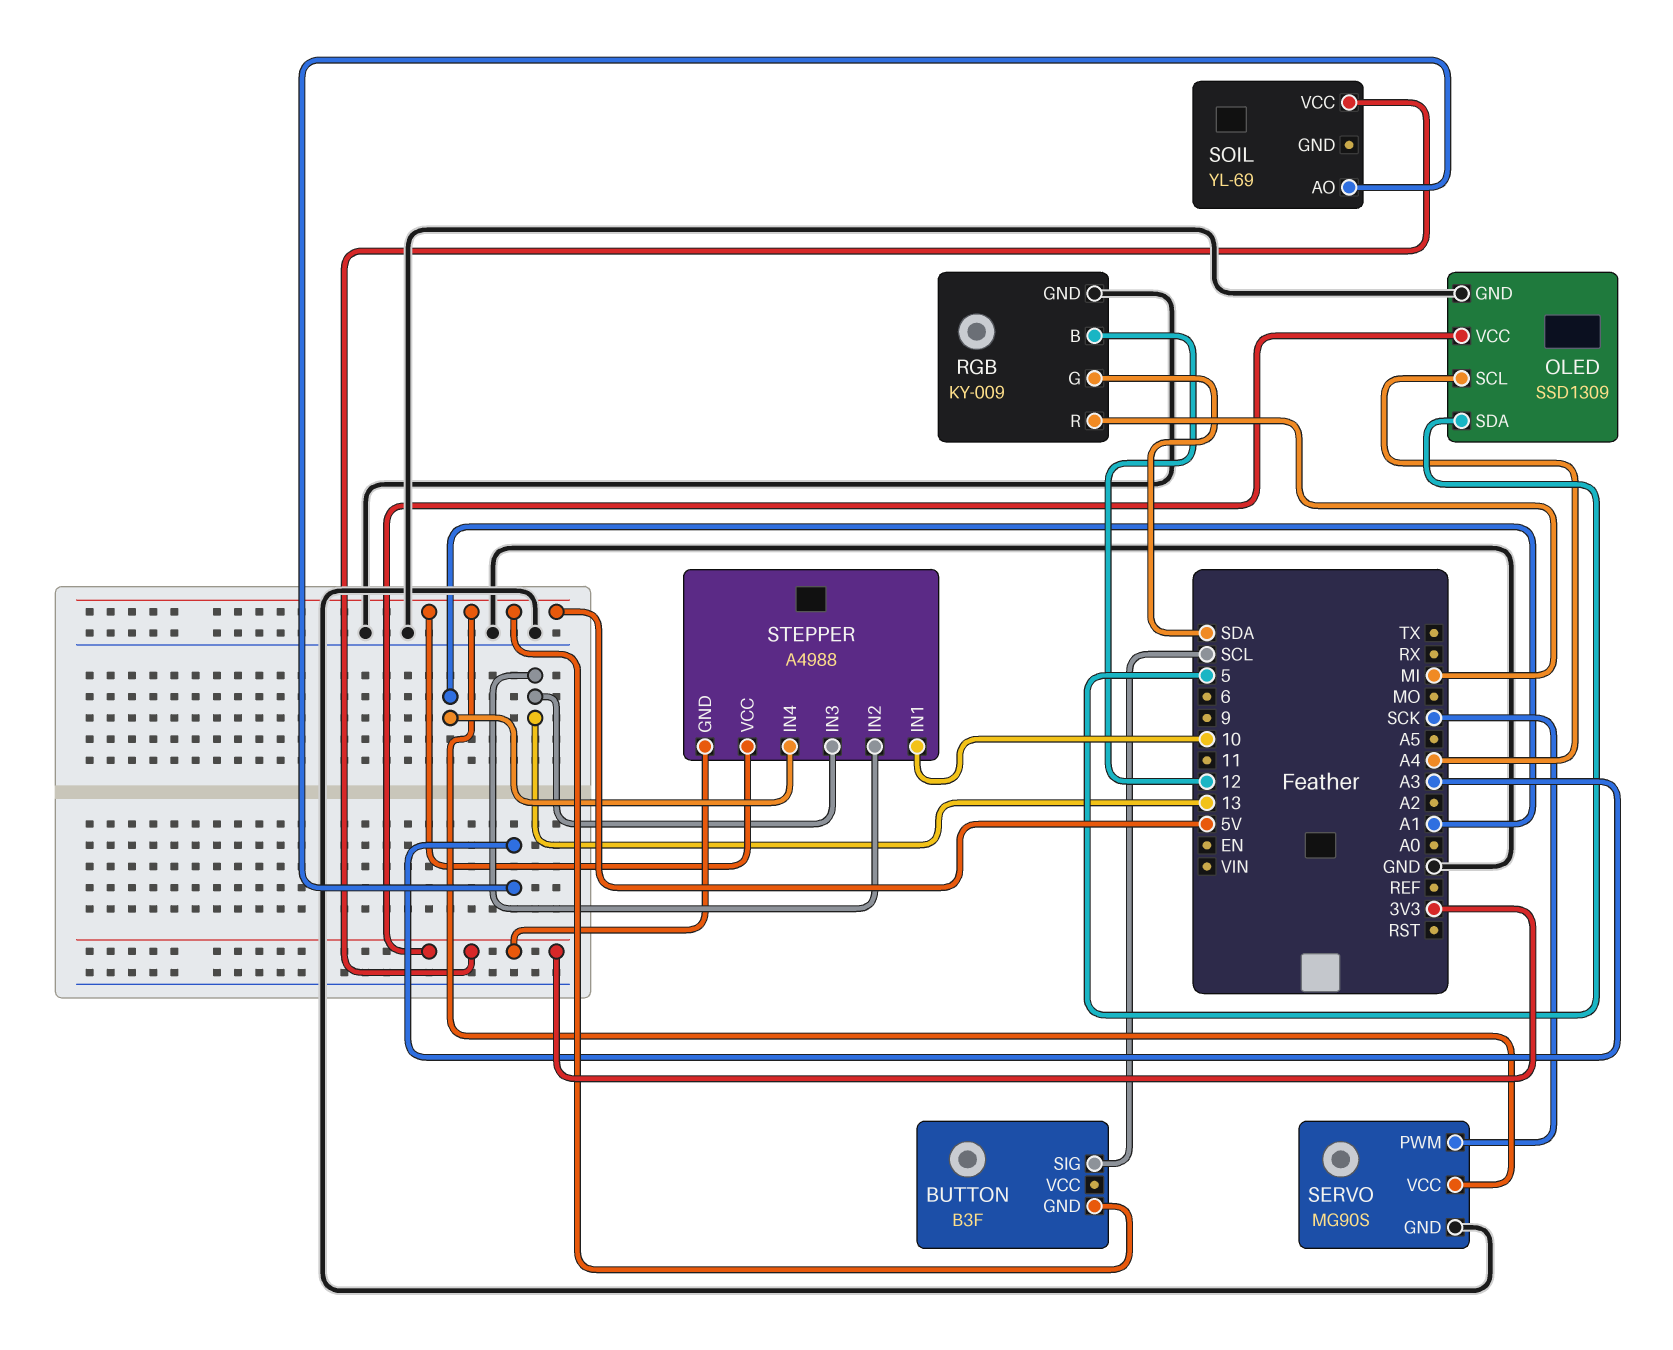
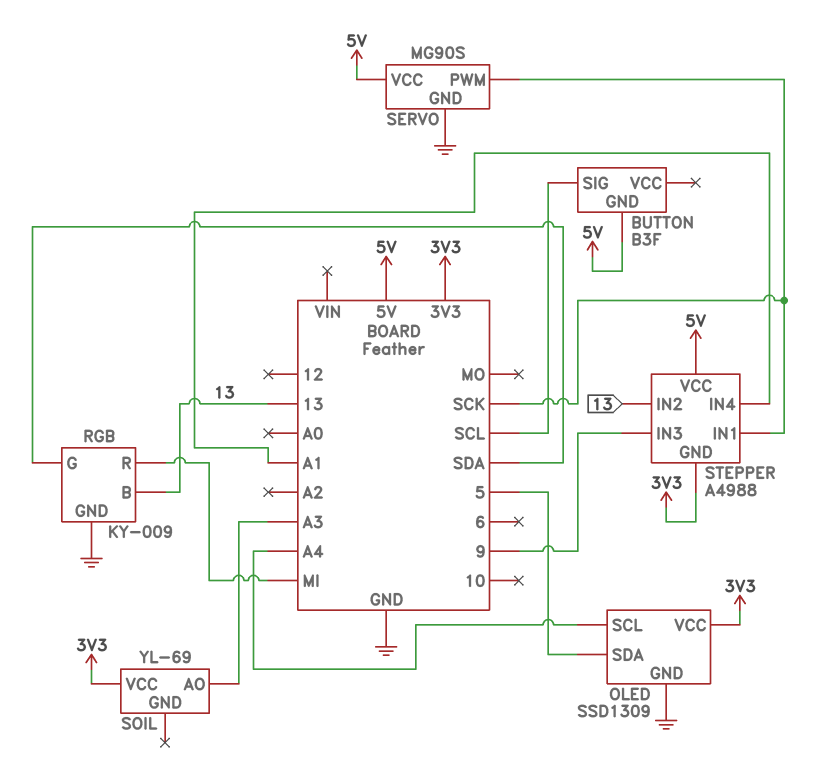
RGB pin B: 12 -> 13
STEPPER pin IN1: 10 -> SCK
STEPPER pin IN3: 13 -> 9

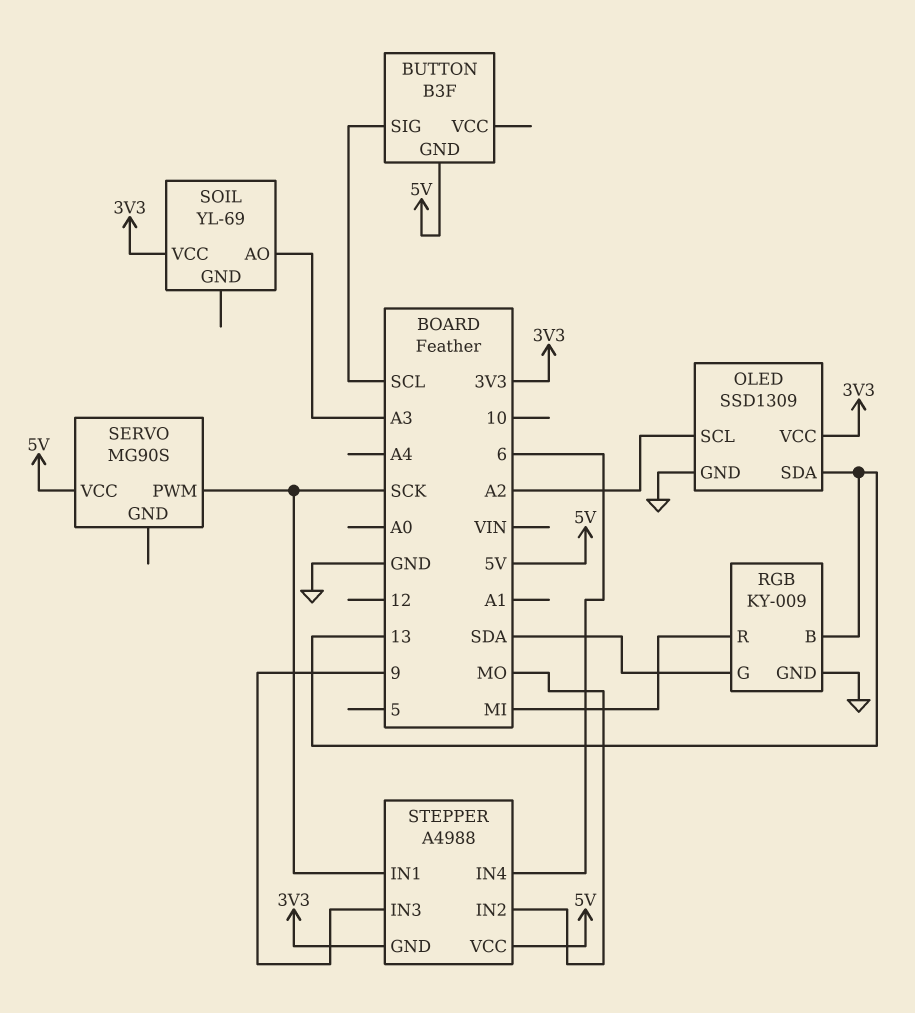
OLED pin SCL: A4 -> A2
OLED pin SDA: 5 -> 13
SERVO pin GND: GND -> none
STEPPER pin IN2: 13 -> MO
STEPPER pin IN4: A1 -> 6

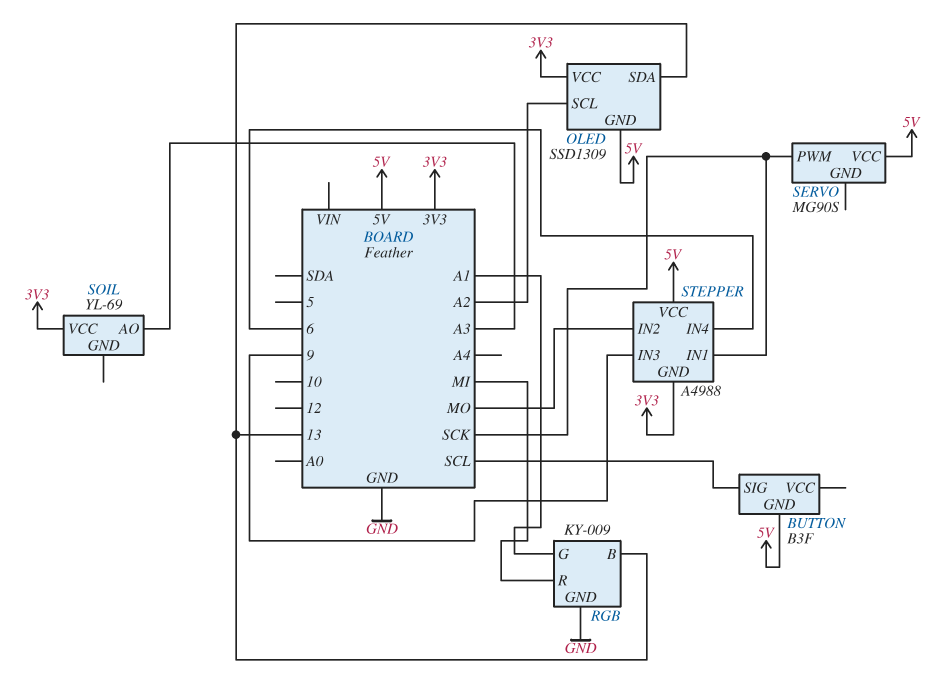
OLED pin GND: GND -> 5V
RGB pin G: SDA -> A1

